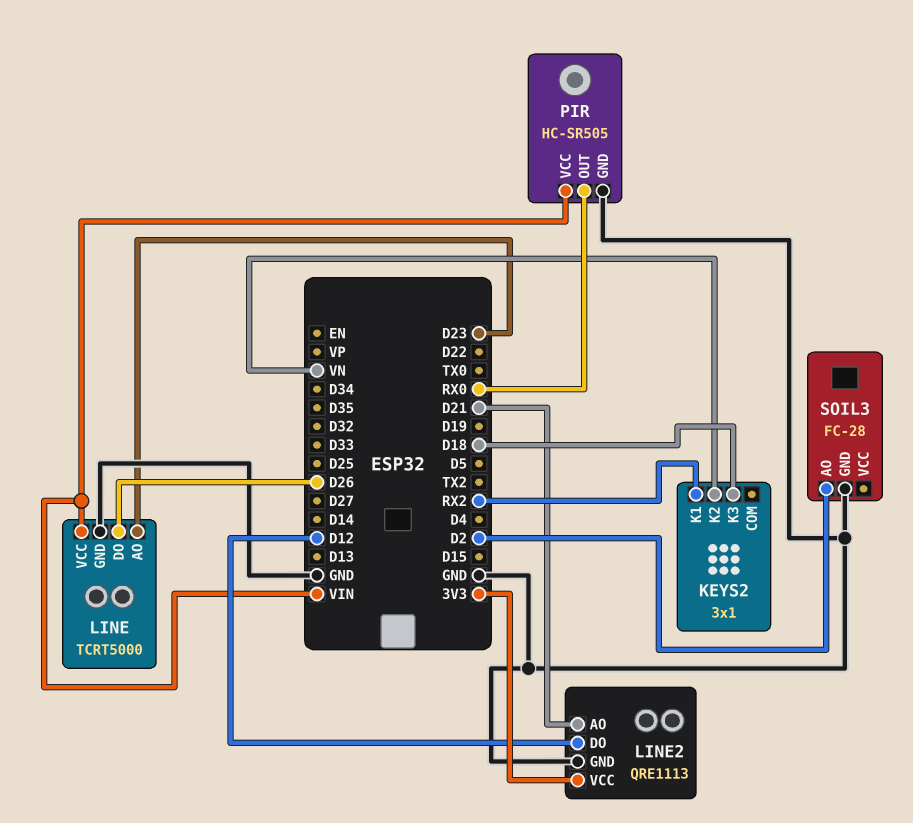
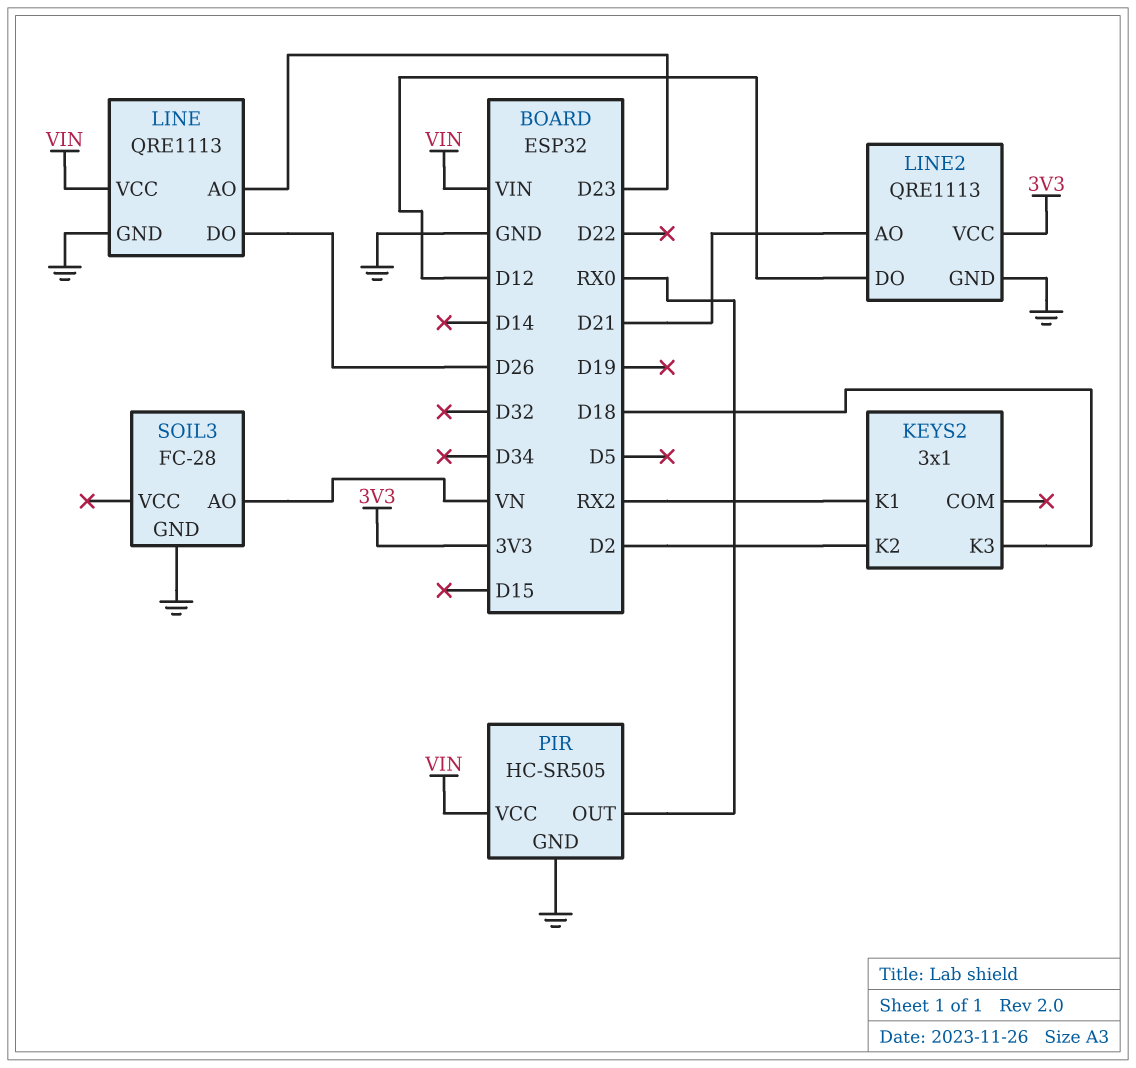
KEYS2 pin K2: VN -> D2
LINE: TCRT5000 -> QRE1113
SOIL3 pin AO: D2 -> VN

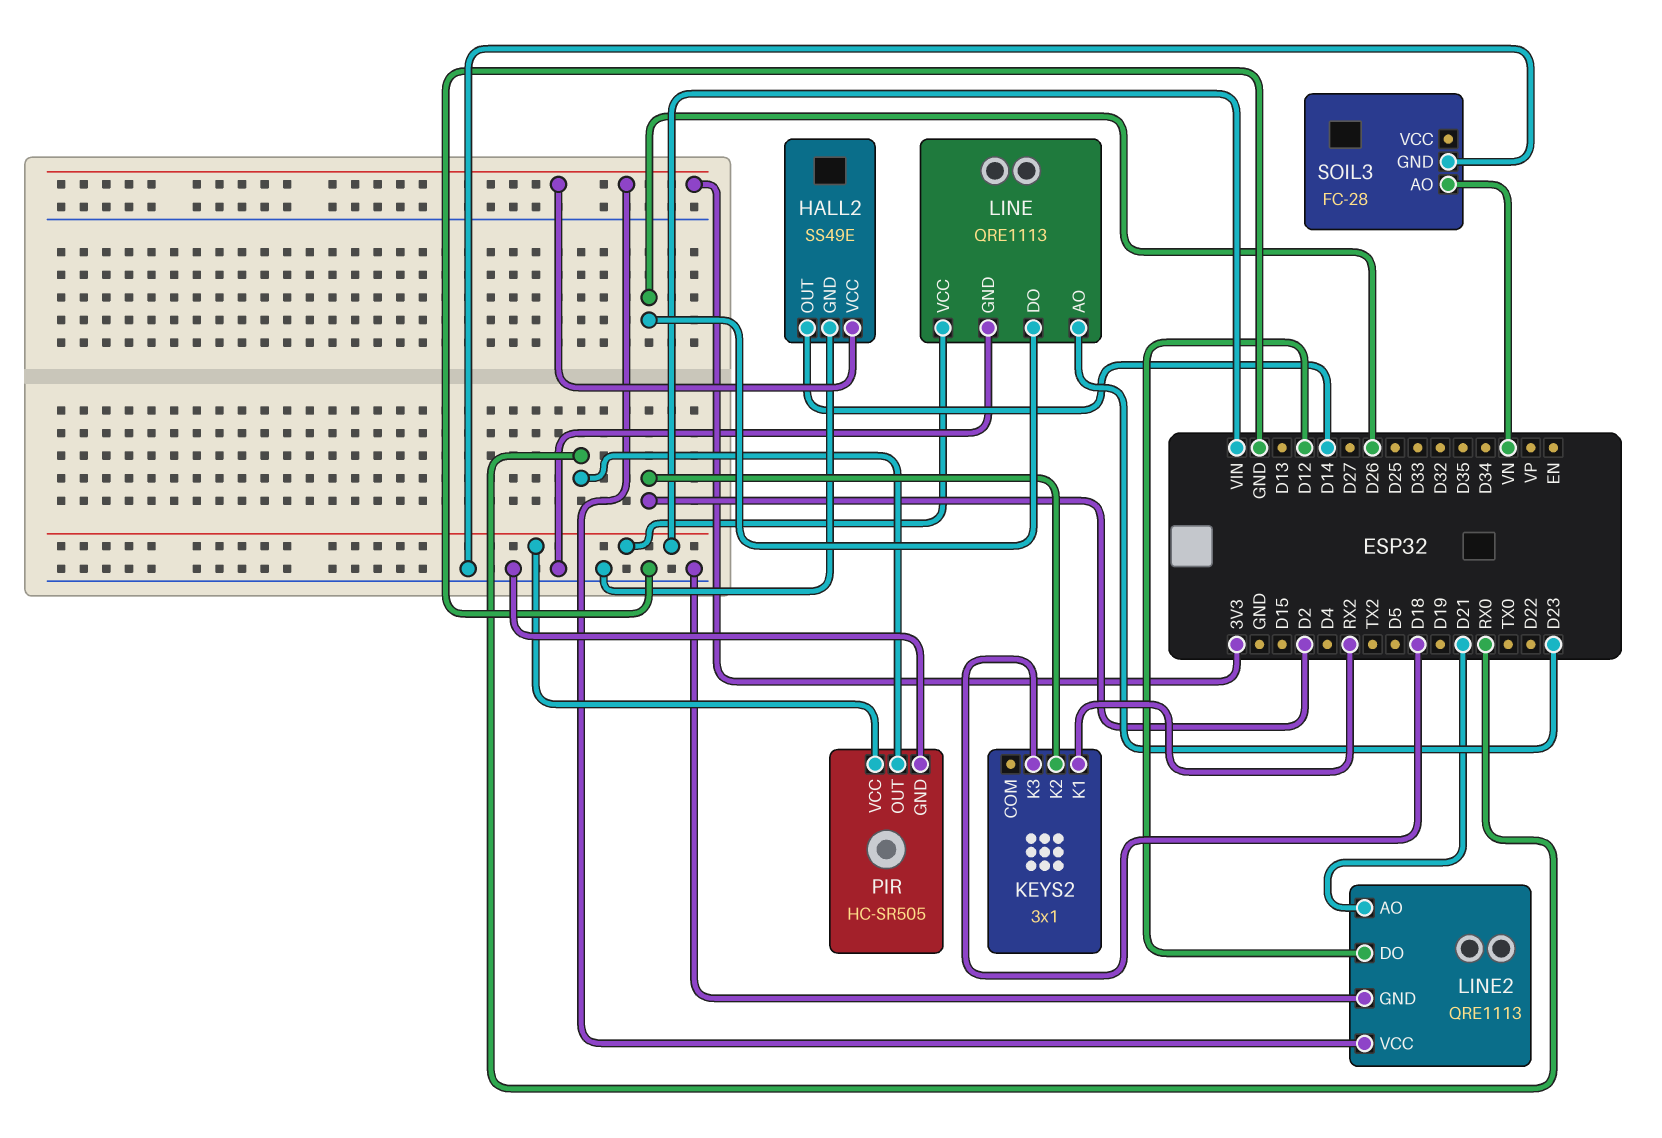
HALL2: none -> SS49E
HALL2 pin GND: none -> GND
HALL2 pin OUT: none -> D14
HALL2 pin VCC: none -> 3V3

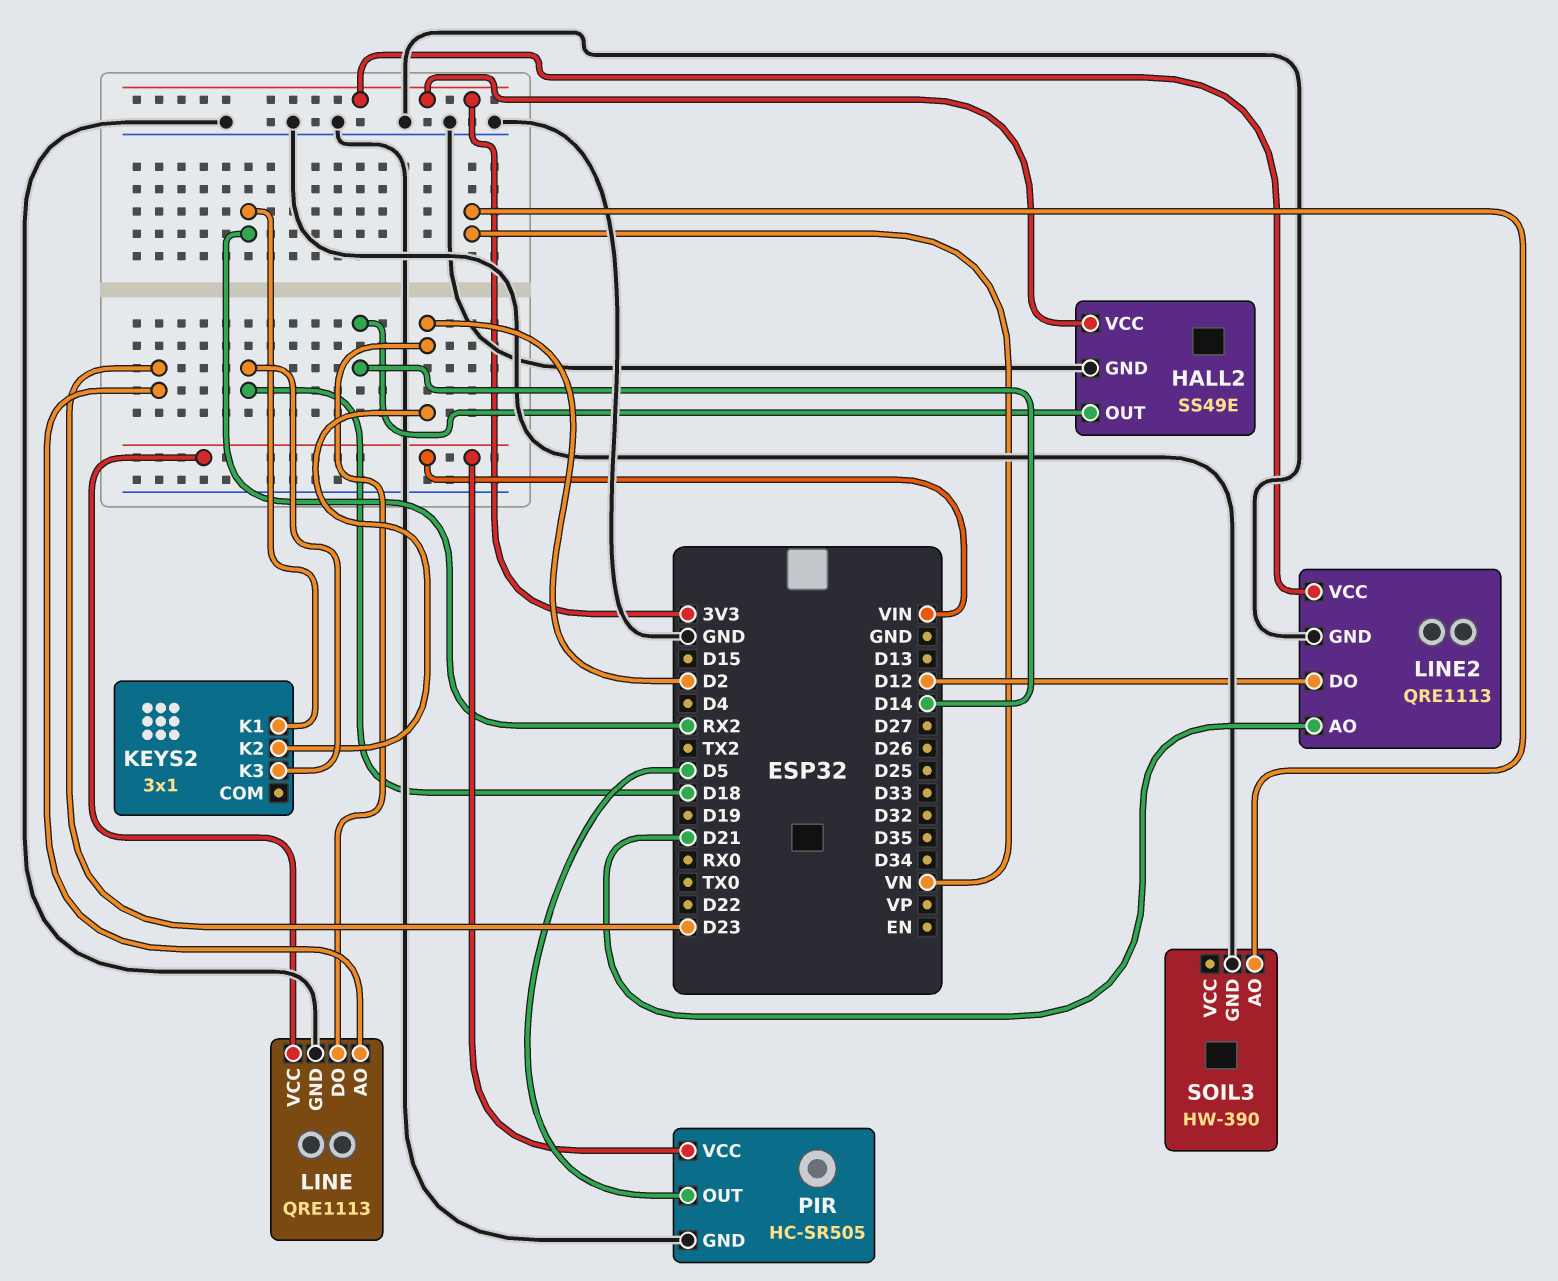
LINE pin DO: D26 -> D2
PIR pin OUT: RX0 -> D5
SOIL3: FC-28 -> HW-390

